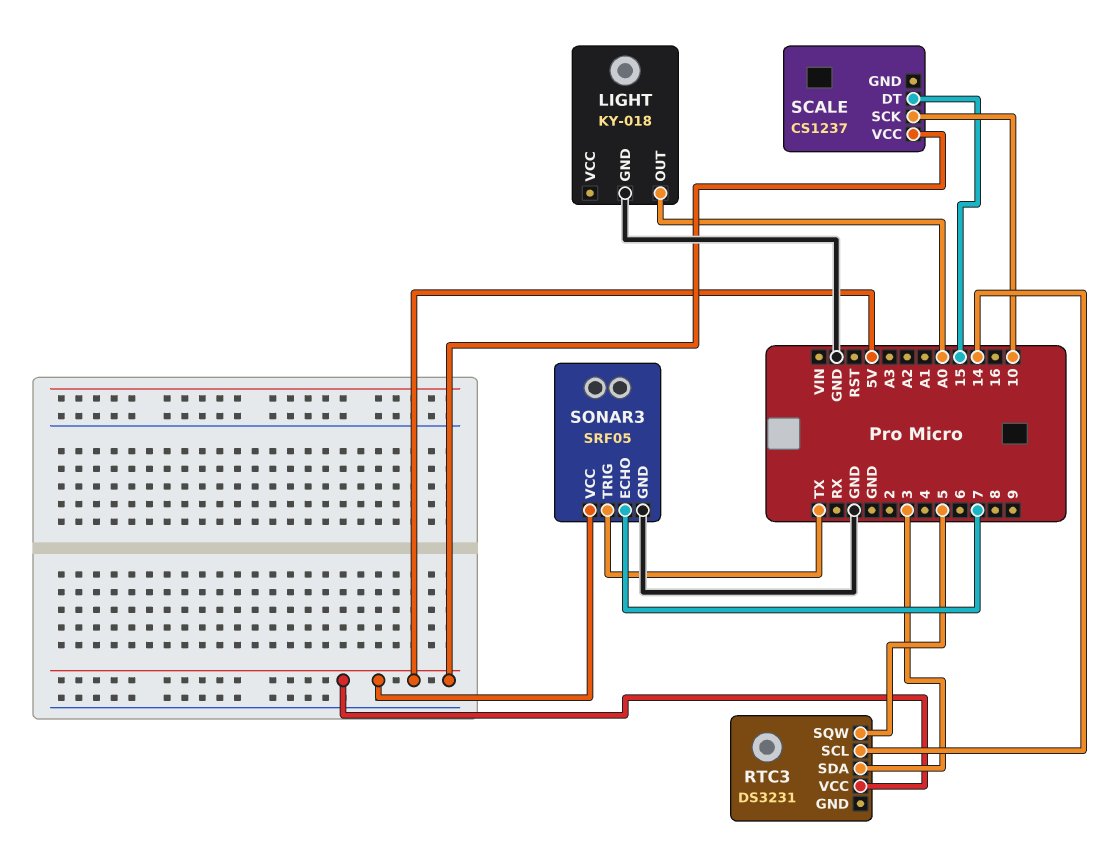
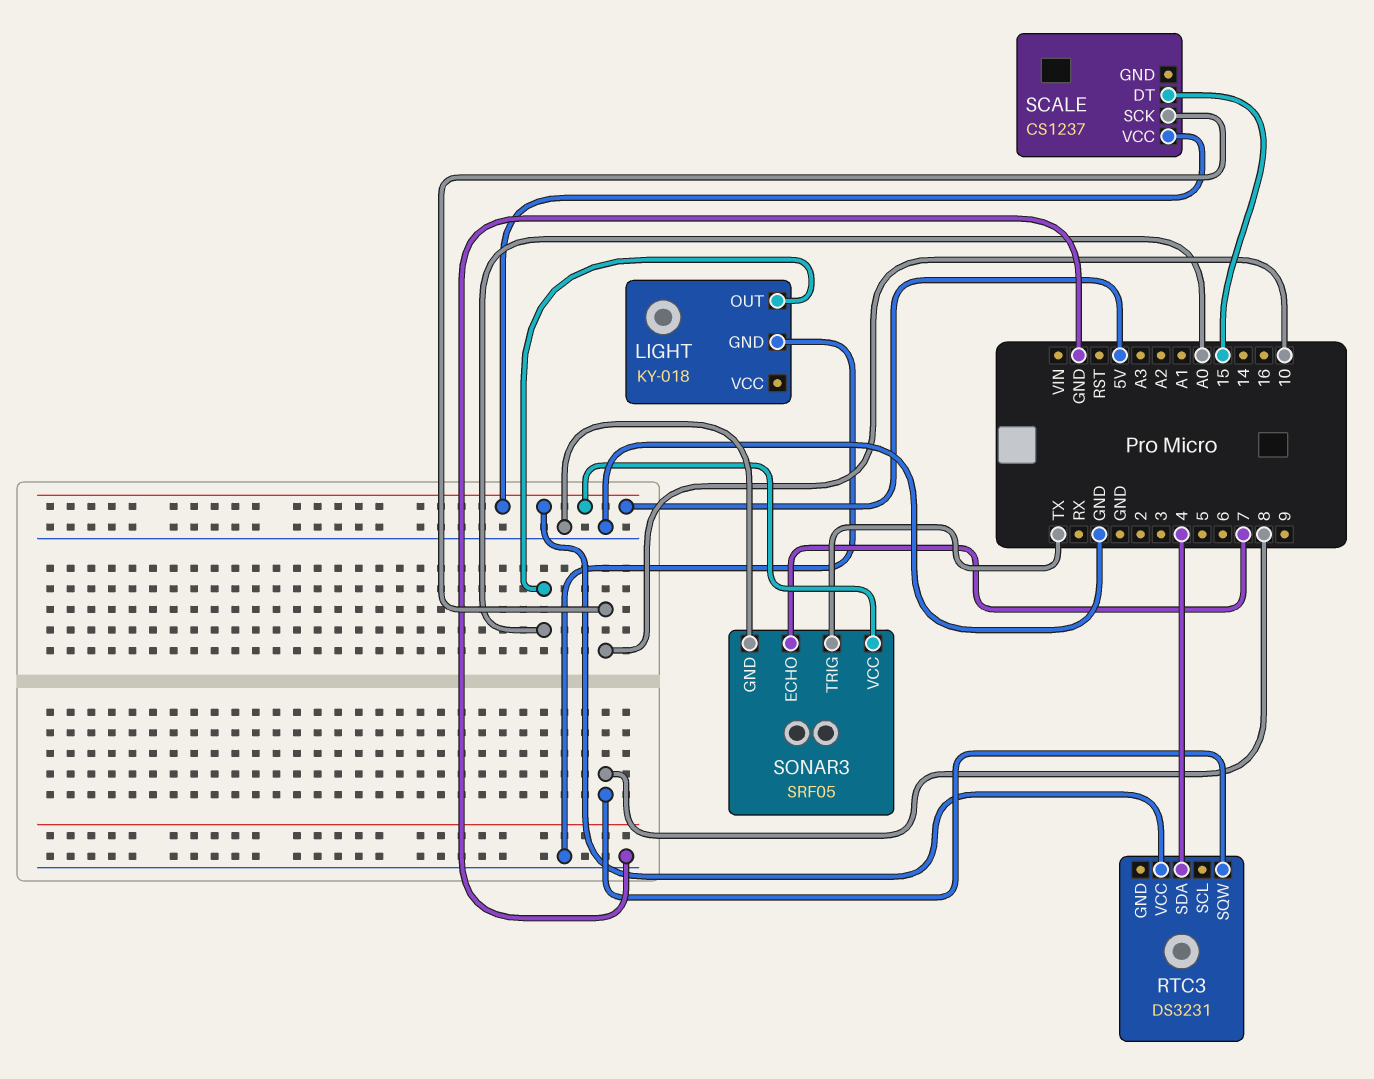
RTC3 pin SCL: 14 -> none
RTC3 pin SDA: 3 -> 4
RTC3 pin SQW: 5 -> 8

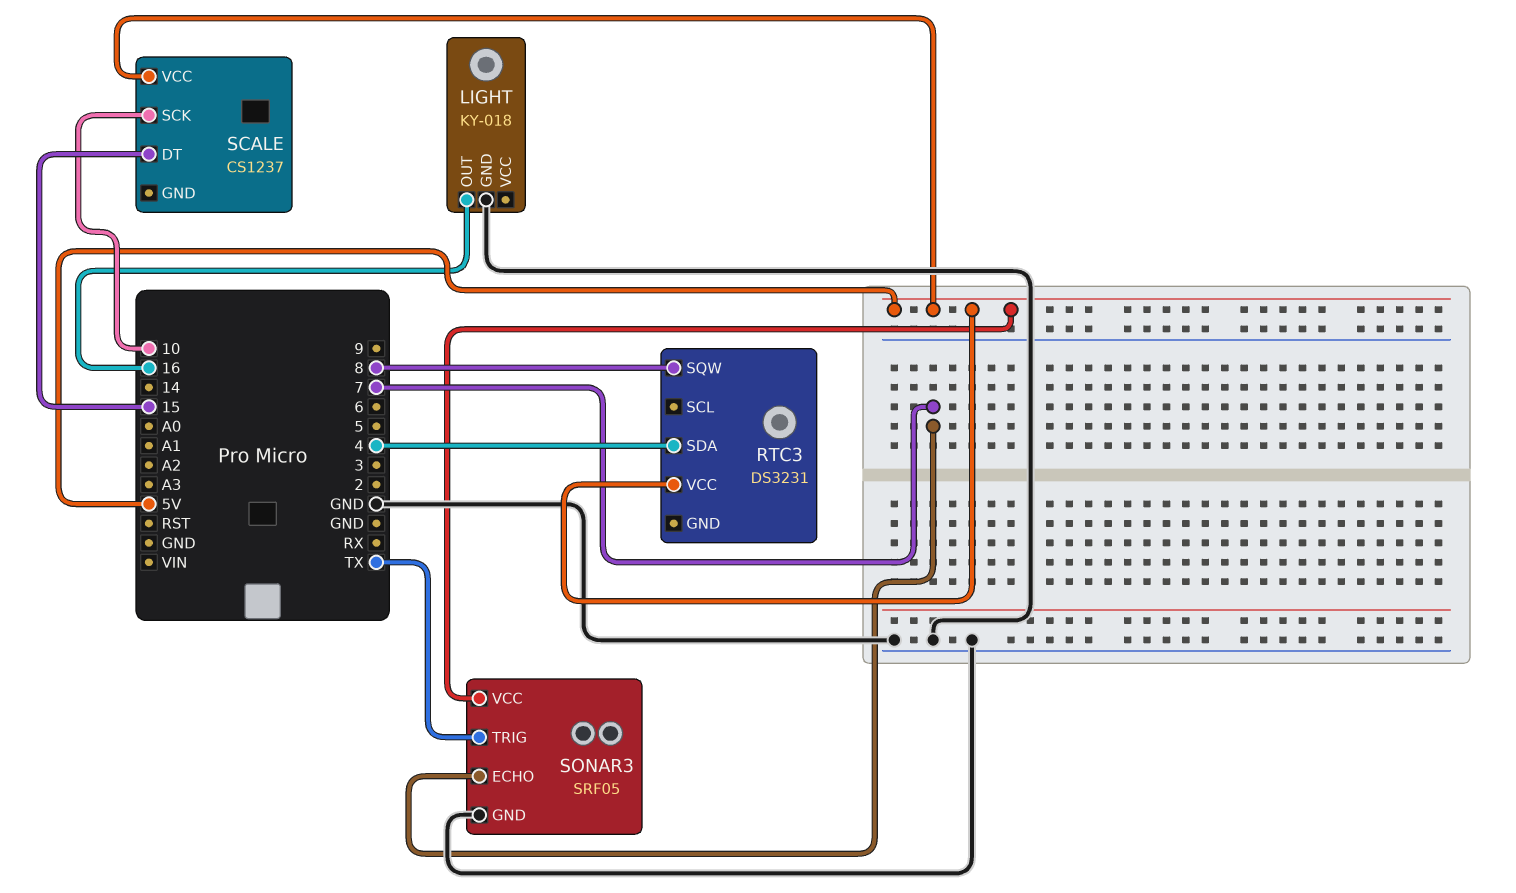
LIGHT pin OUT: A0 -> 16

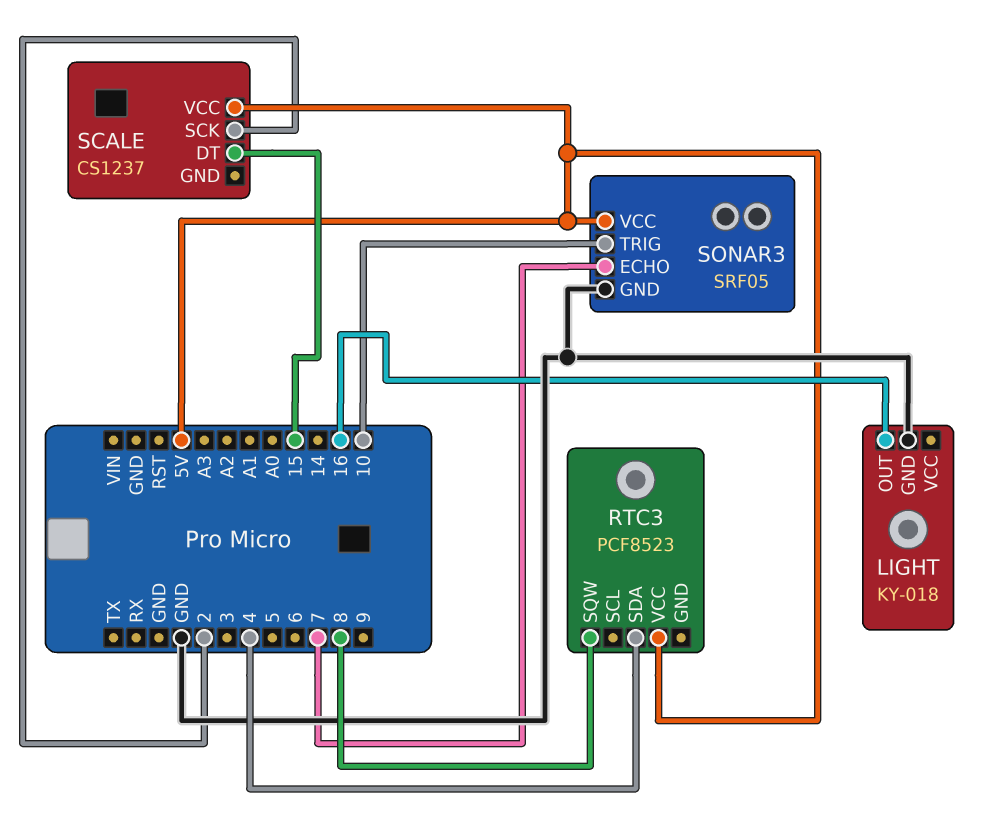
RTC3: DS3231 -> PCF8523
SCALE pin SCK: 10 -> 2
SONAR3 pin TRIG: TX -> 10

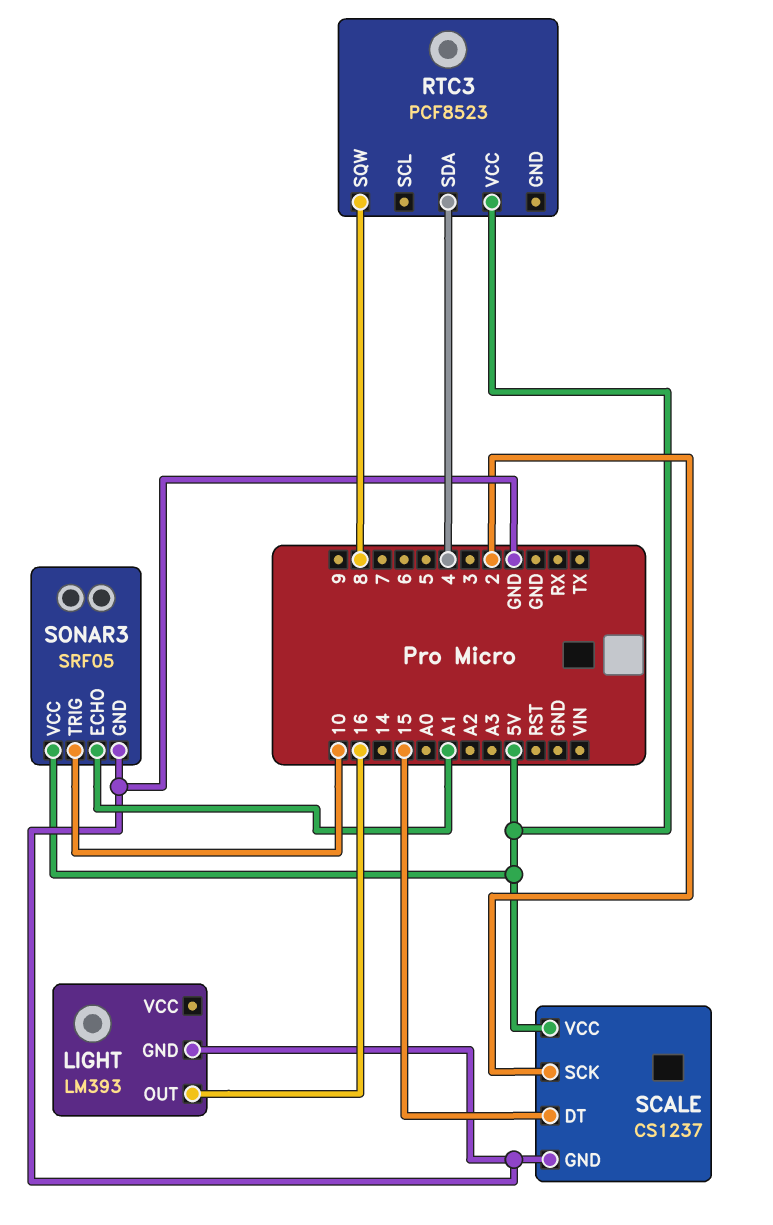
LIGHT: KY-018 -> LM393
SCALE pin GND: none -> GND
SONAR3 pin ECHO: 7 -> A1

